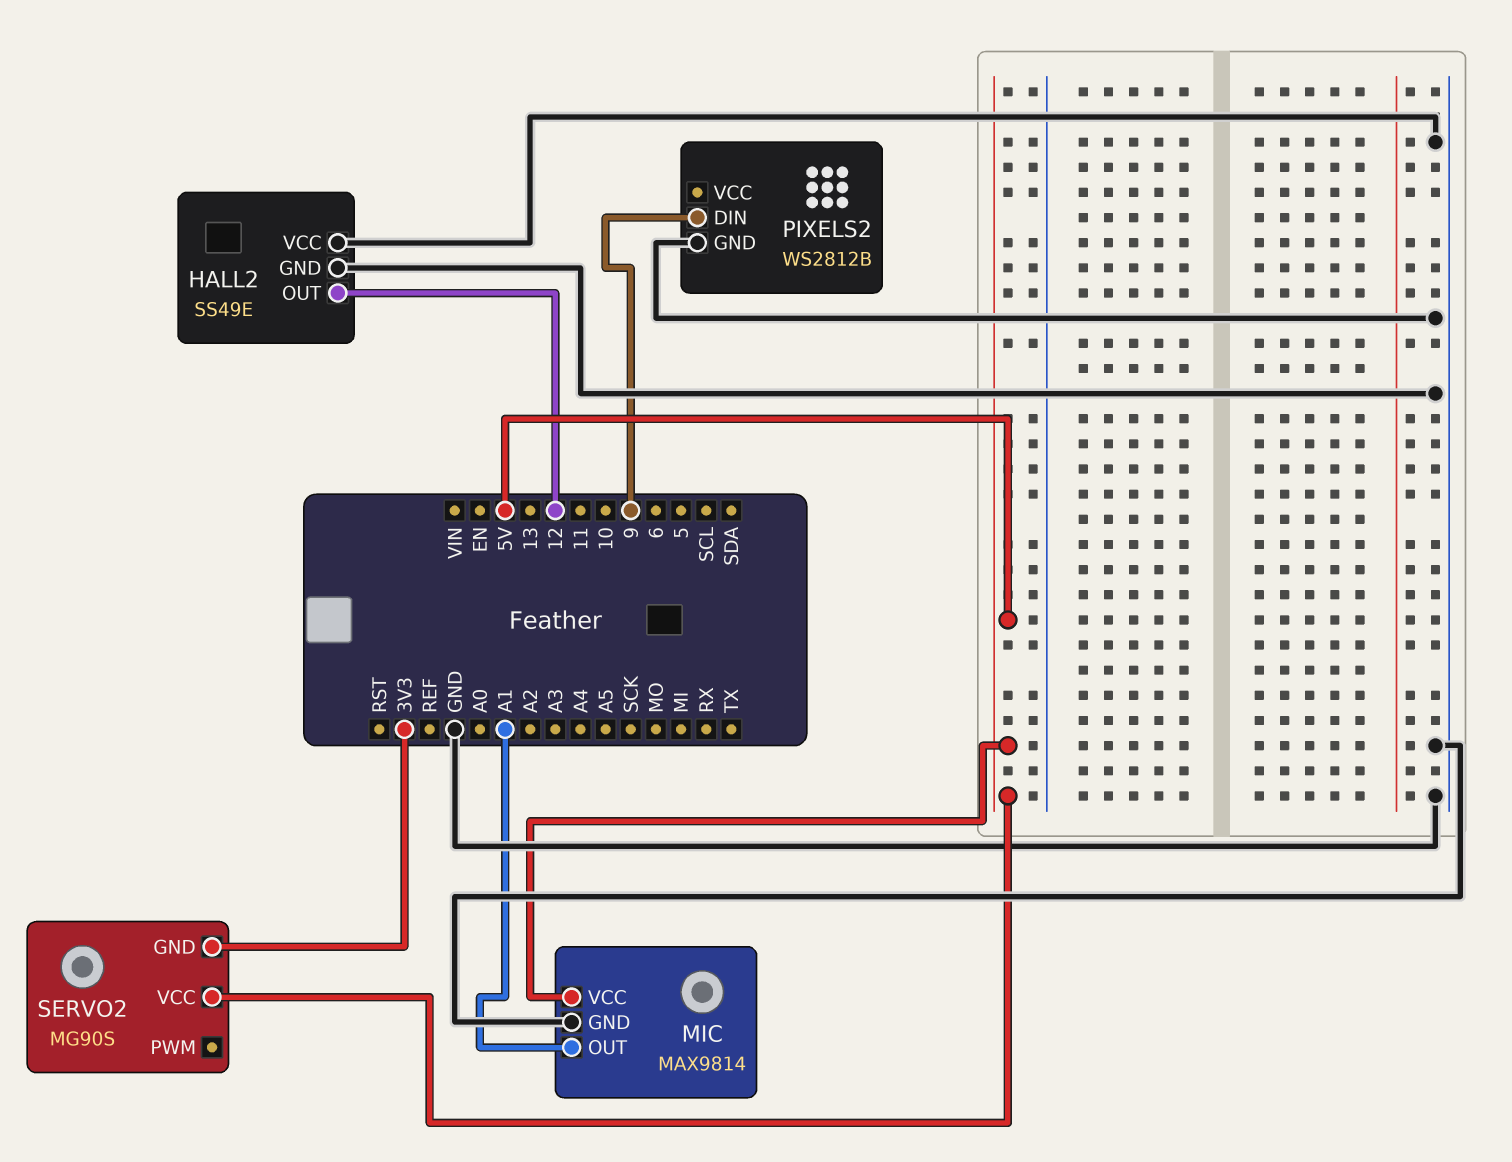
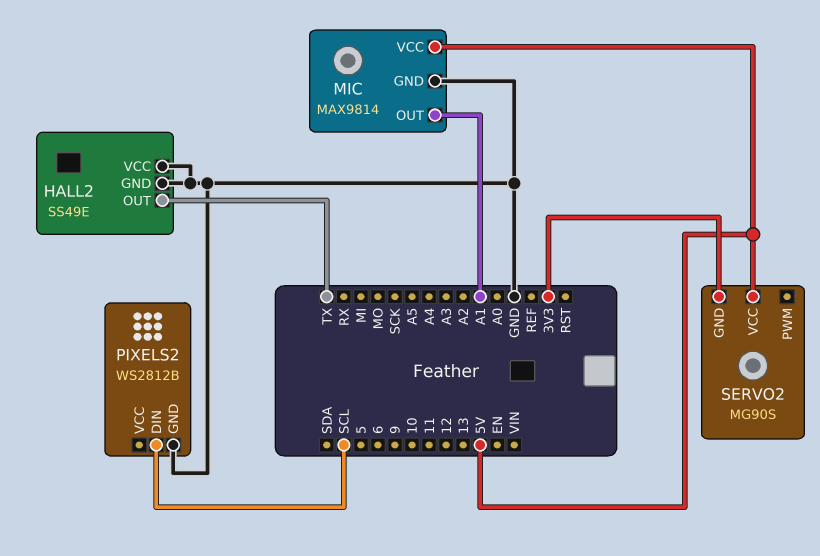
HALL2 pin OUT: 12 -> TX
PIXELS2 pin DIN: 9 -> SCL

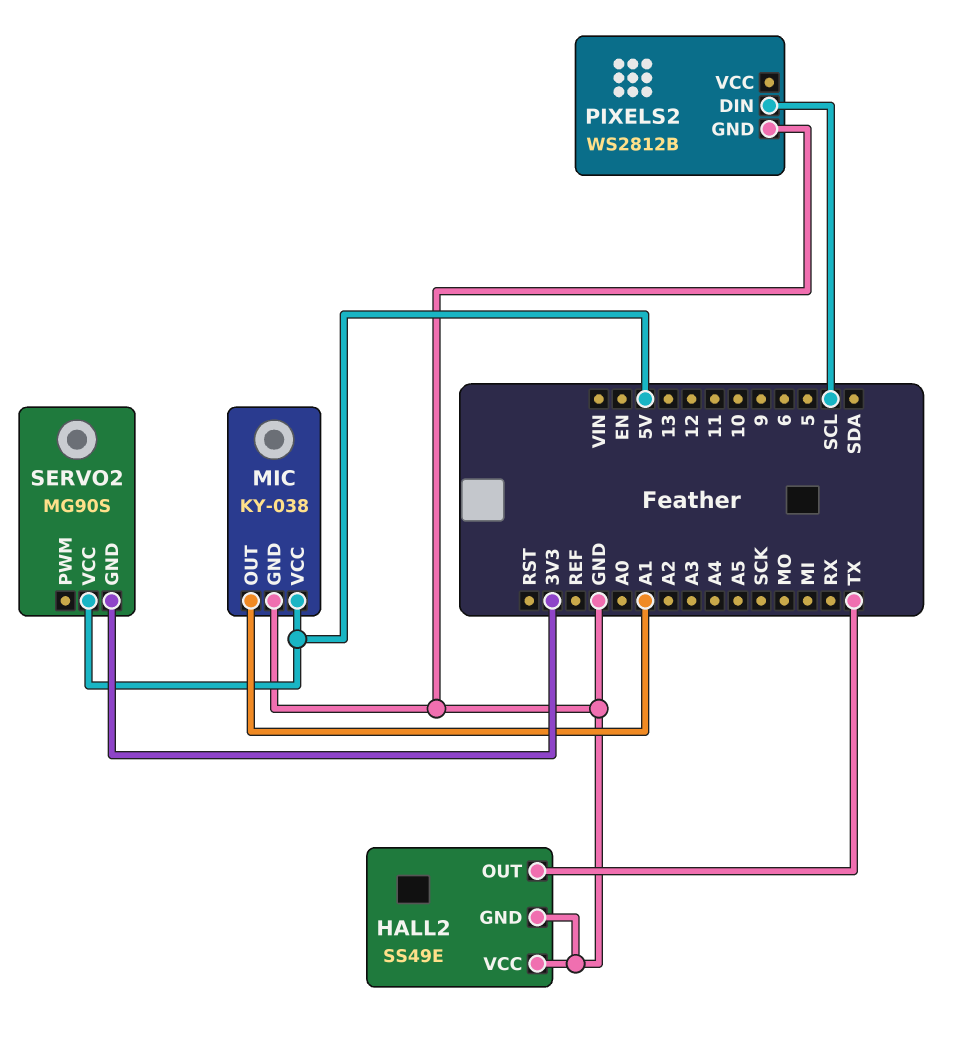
MIC: MAX9814 -> KY-038

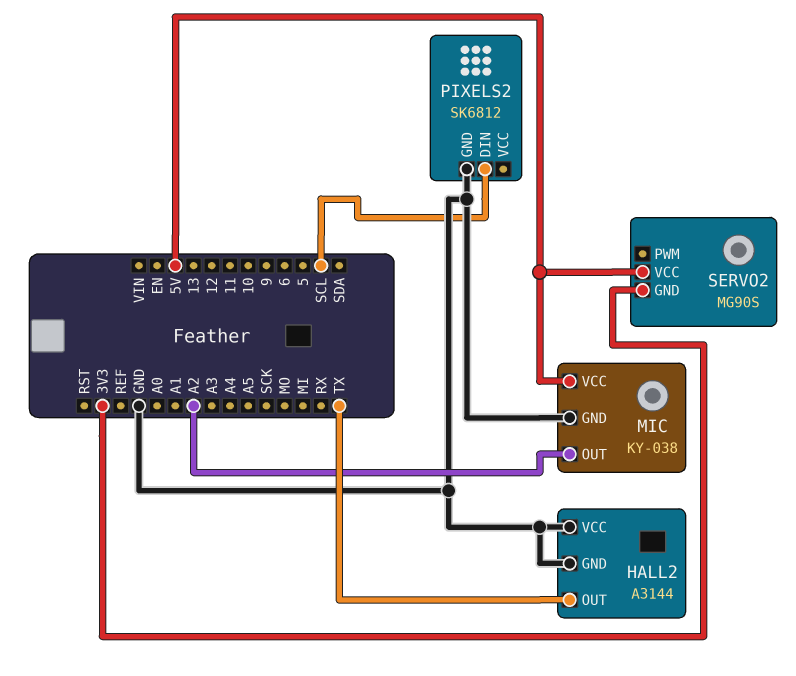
HALL2: SS49E -> A3144
MIC pin OUT: A1 -> A2
PIXELS2: WS2812B -> SK6812

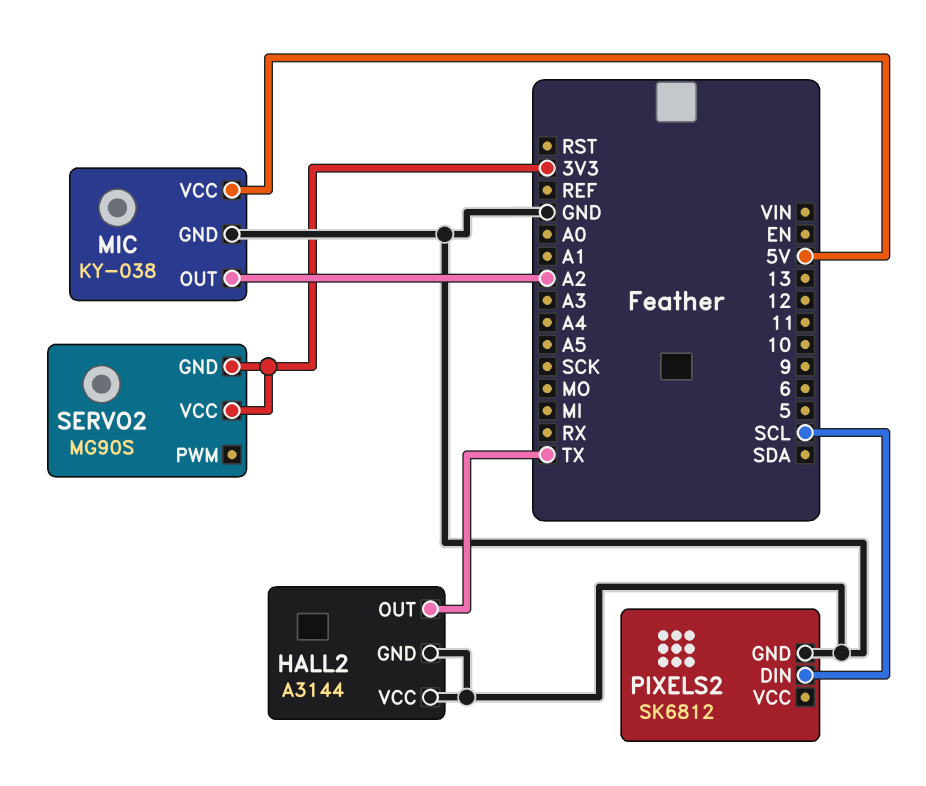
SERVO2 pin VCC: 5V -> 3V3

